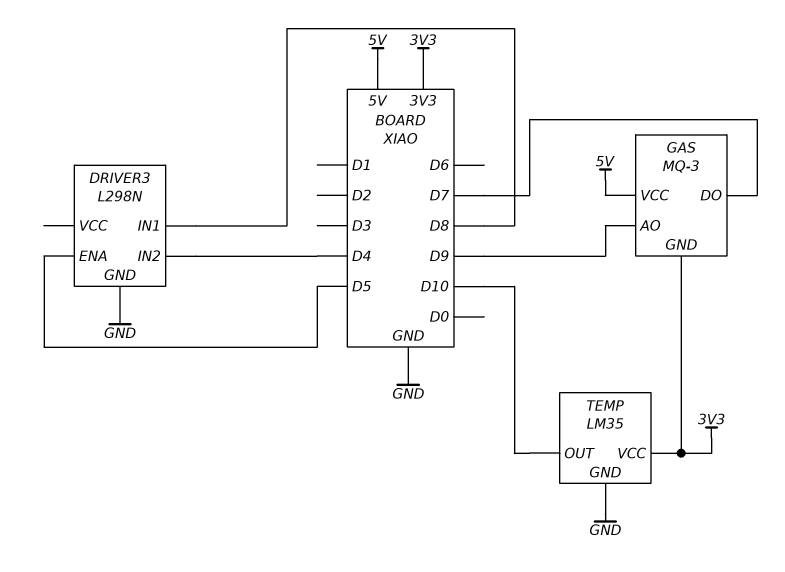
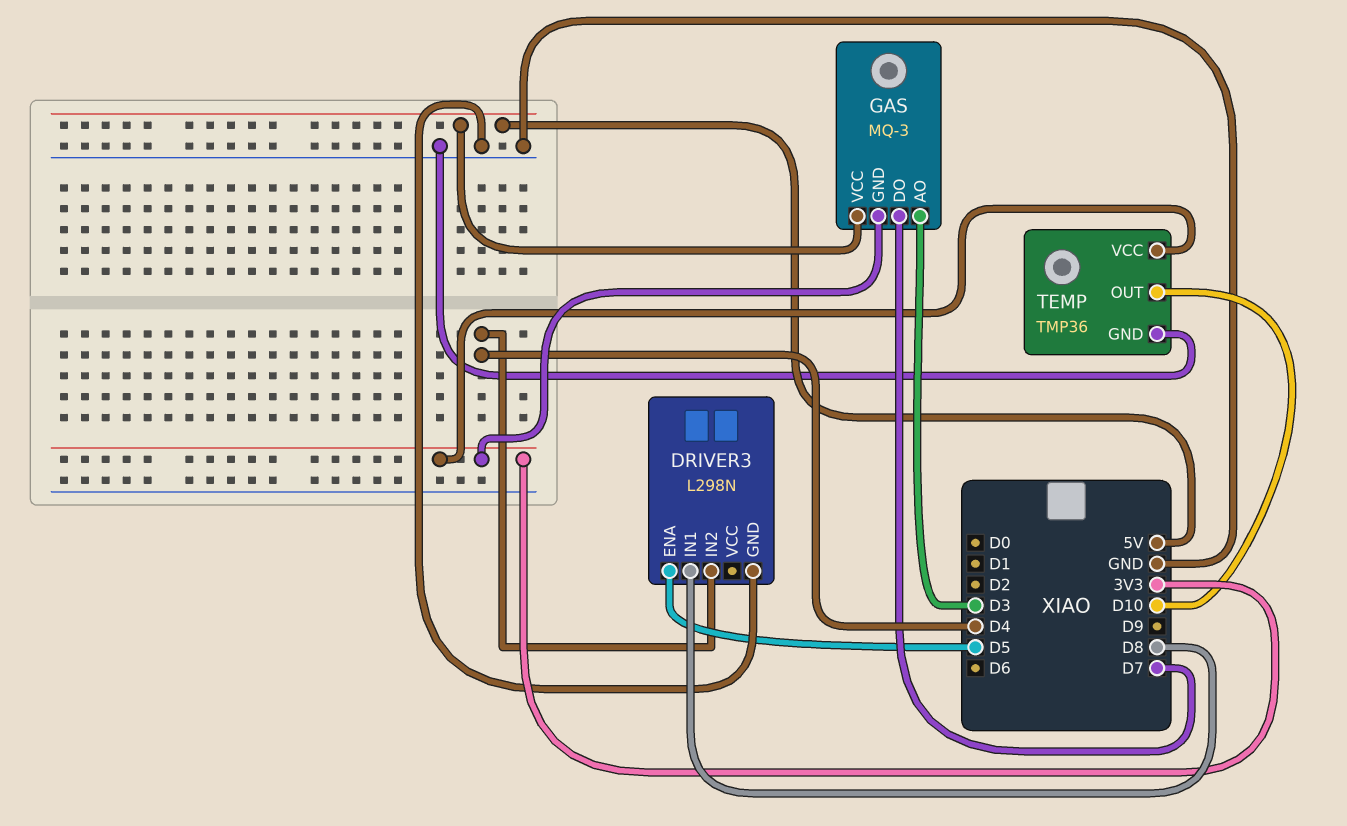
GAS pin AO: D9 -> D3
TEMP: LM35 -> TMP36

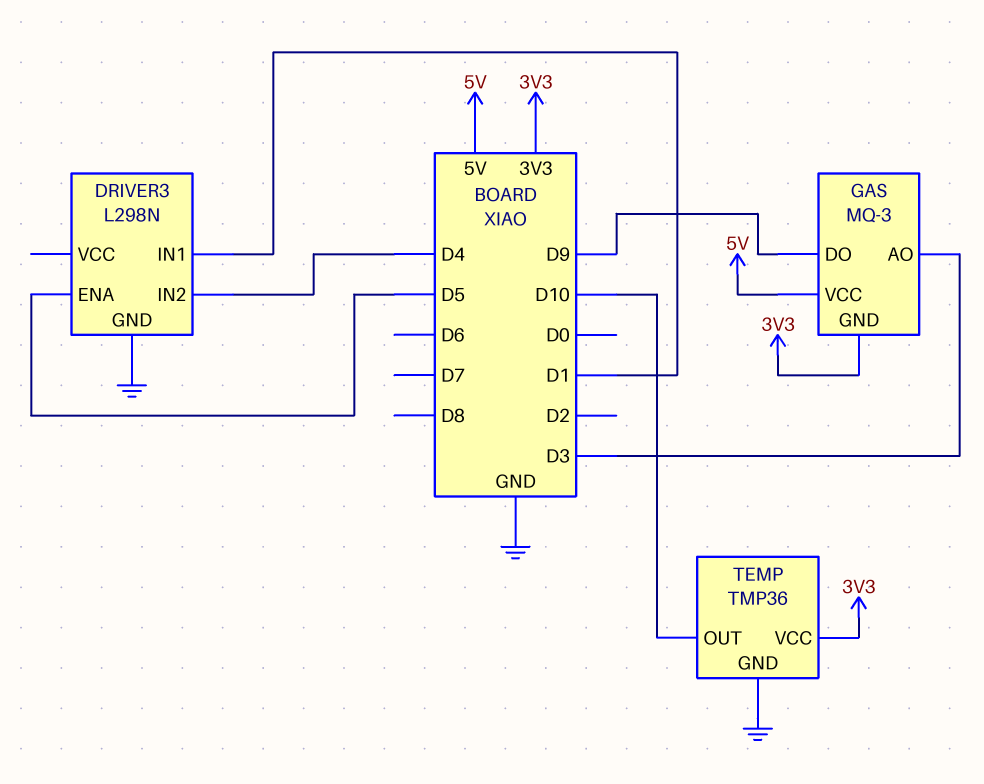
DRIVER3 pin IN1: D8 -> D1
GAS pin DO: D7 -> D9

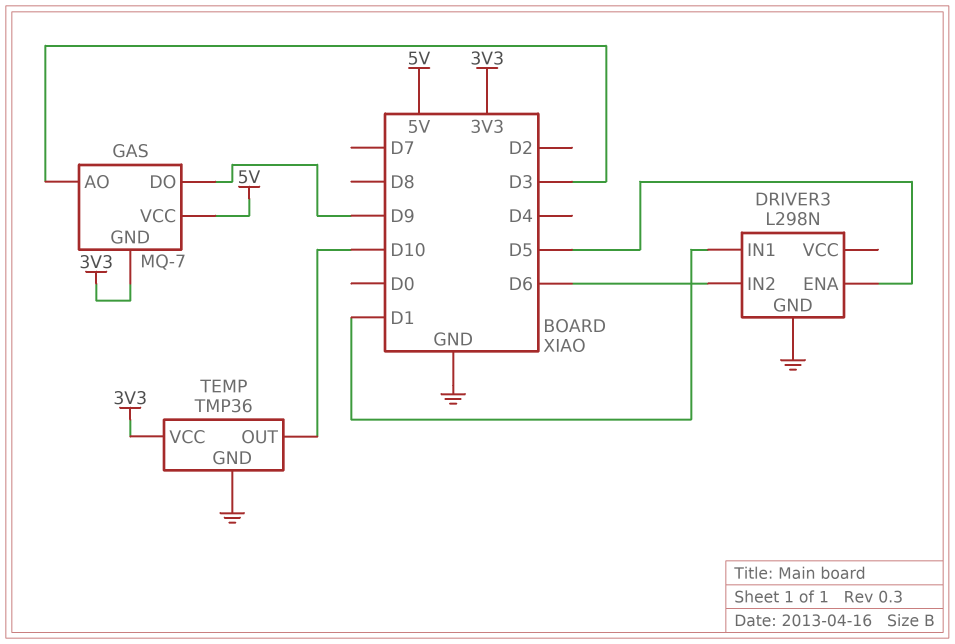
DRIVER3 pin IN2: D4 -> D6
GAS: MQ-3 -> MQ-7

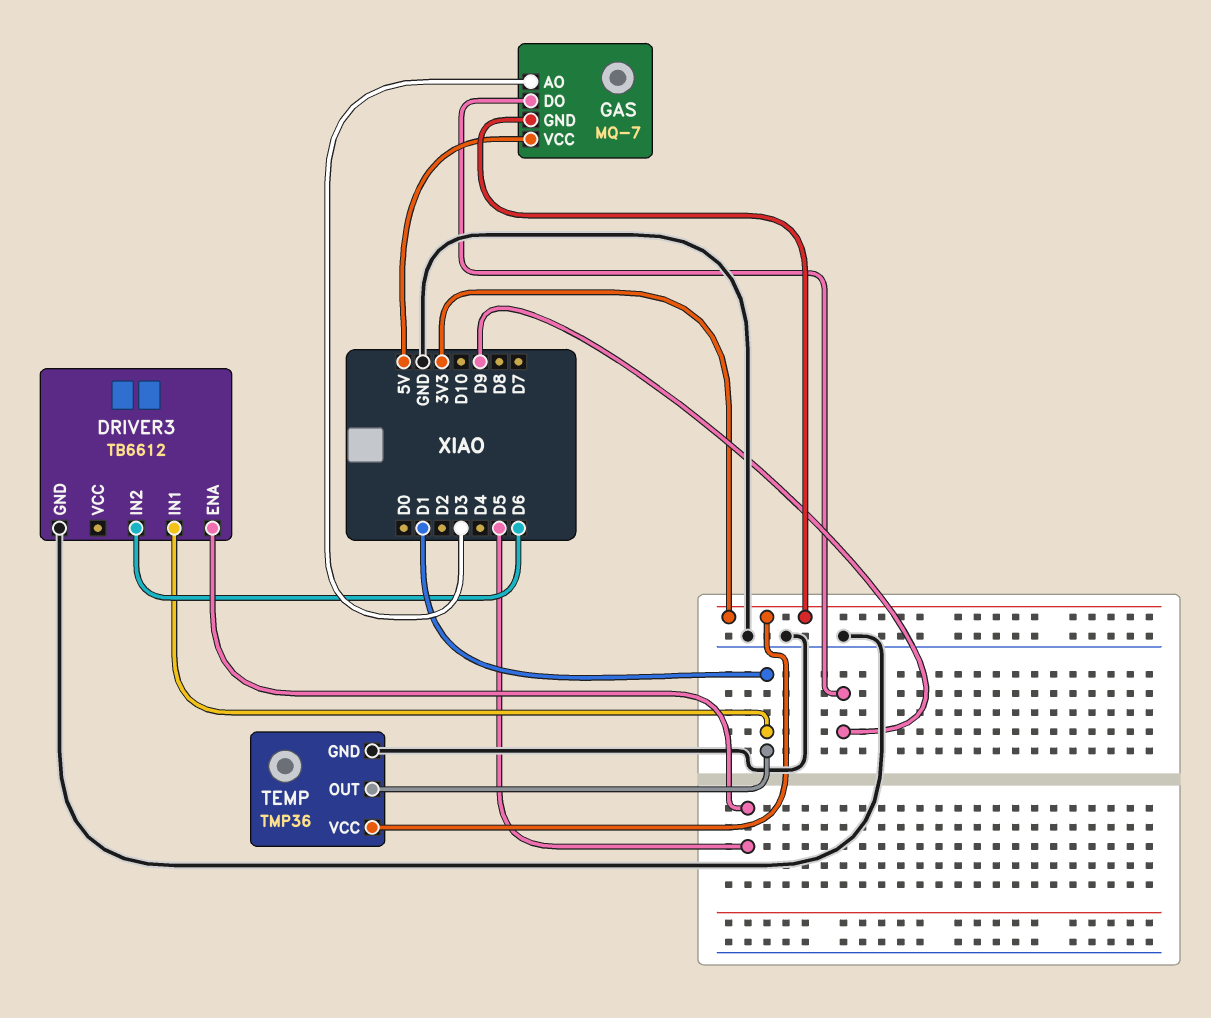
DRIVER3: L298N -> TB6612
TEMP pin OUT: D10 -> D1

